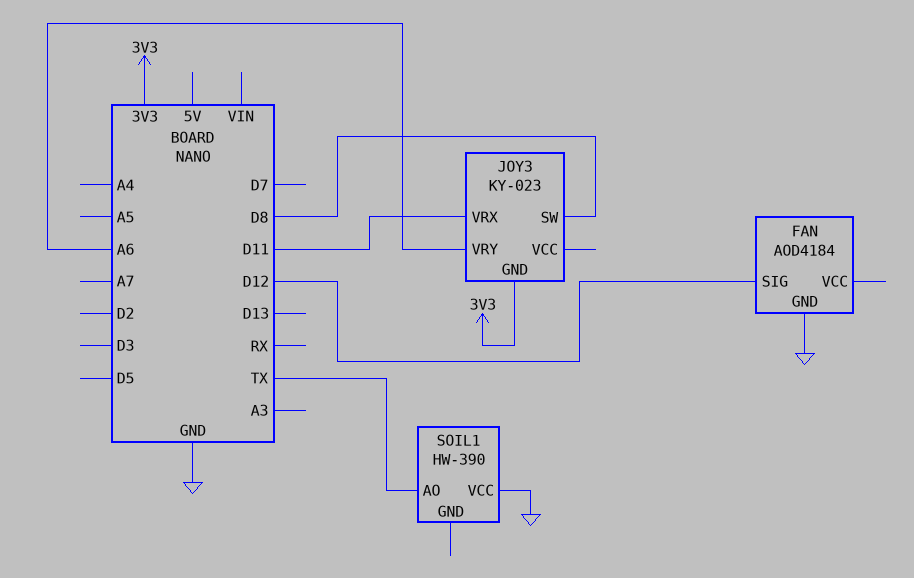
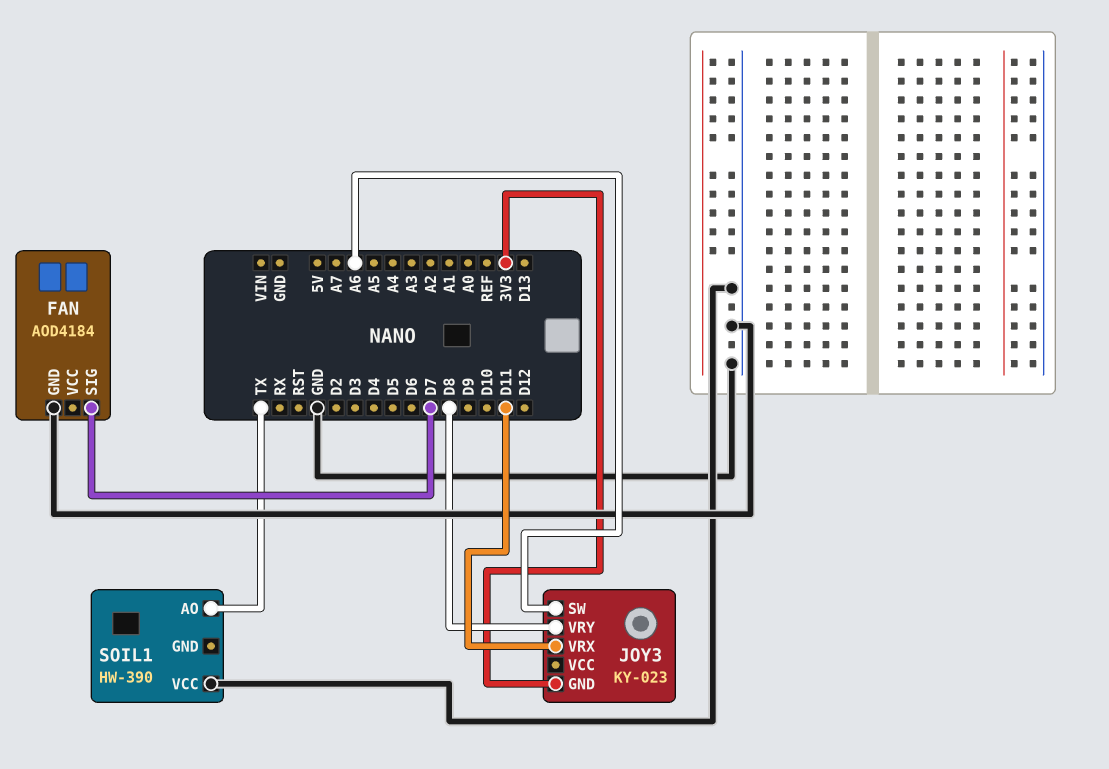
FAN pin SIG: D12 -> D7
JOY3 pin SW: D8 -> A6
JOY3 pin VRY: A6 -> D8

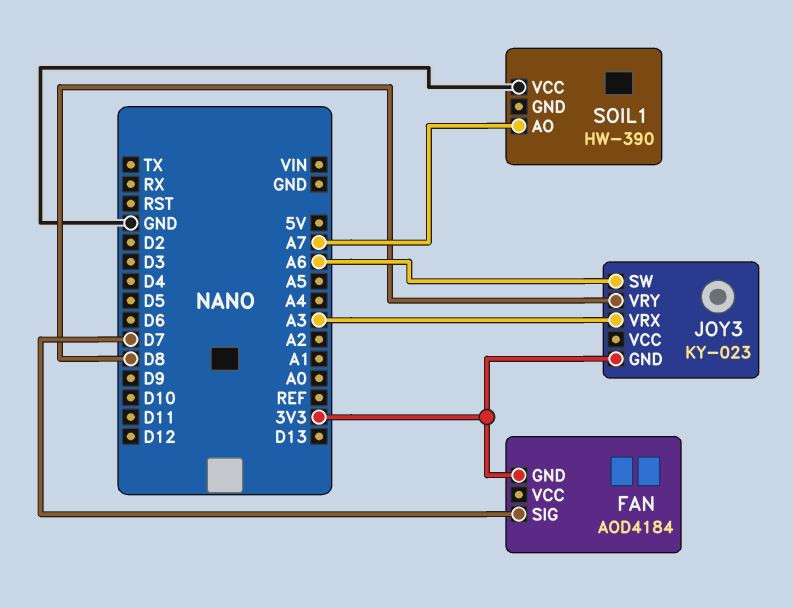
FAN pin GND: GND -> 3V3
JOY3 pin VRX: D11 -> A3
SOIL1 pin AO: TX -> A7

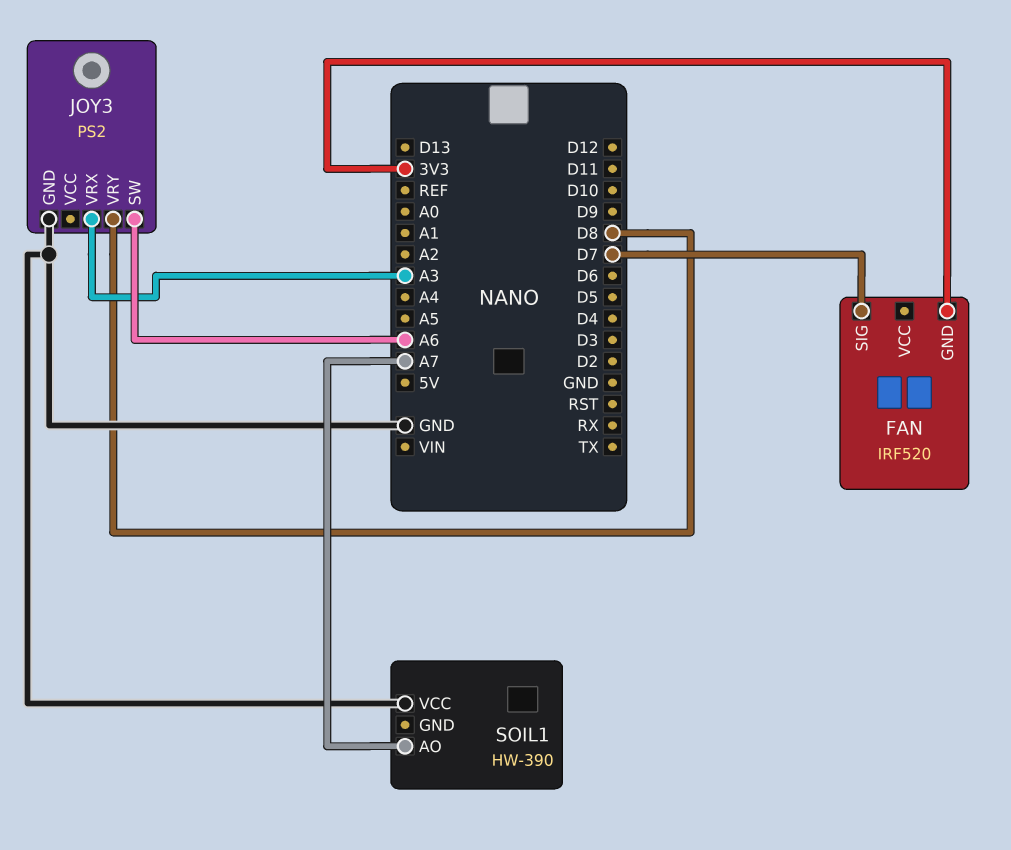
FAN: AOD4184 -> IRF520
JOY3: KY-023 -> PS2
JOY3 pin GND: 3V3 -> GND

